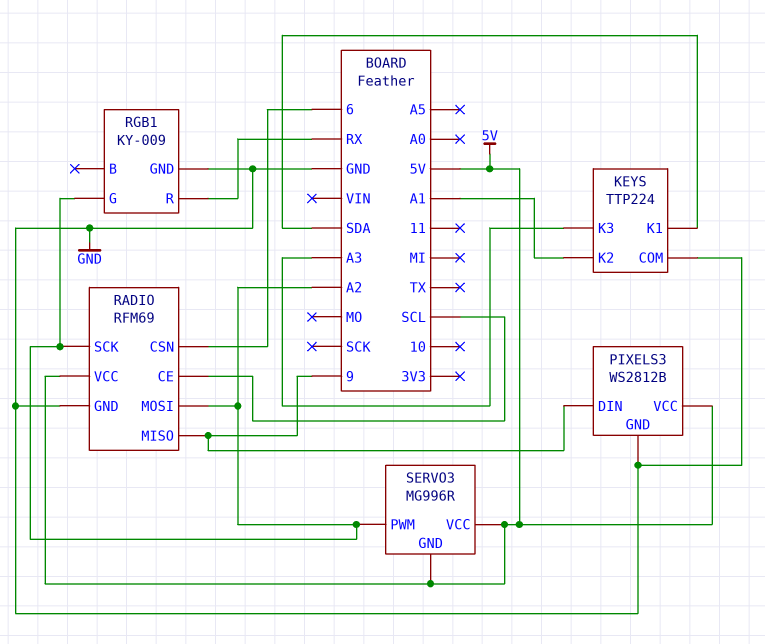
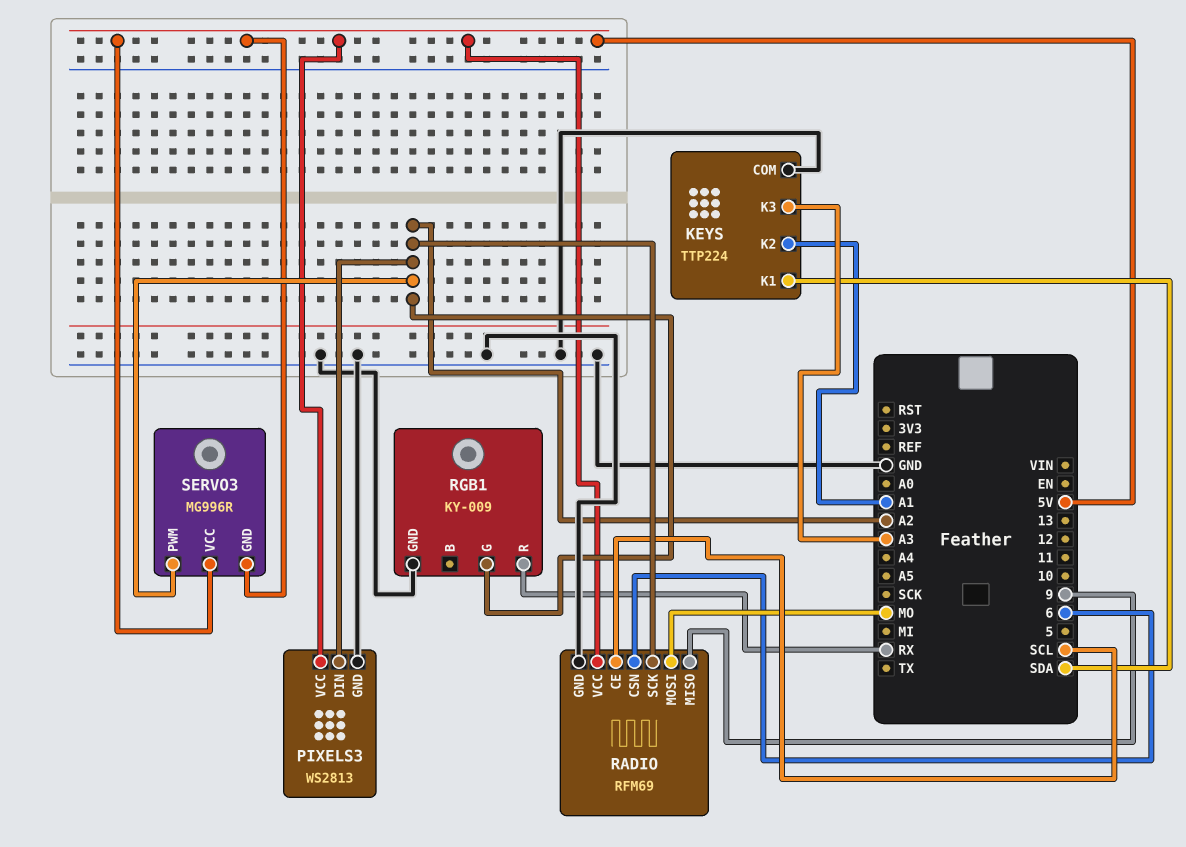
PIXELS3: WS2812B -> WS2813
PIXELS3 pin DIN: 9 -> A2
RADIO pin MOSI: A2 -> MO

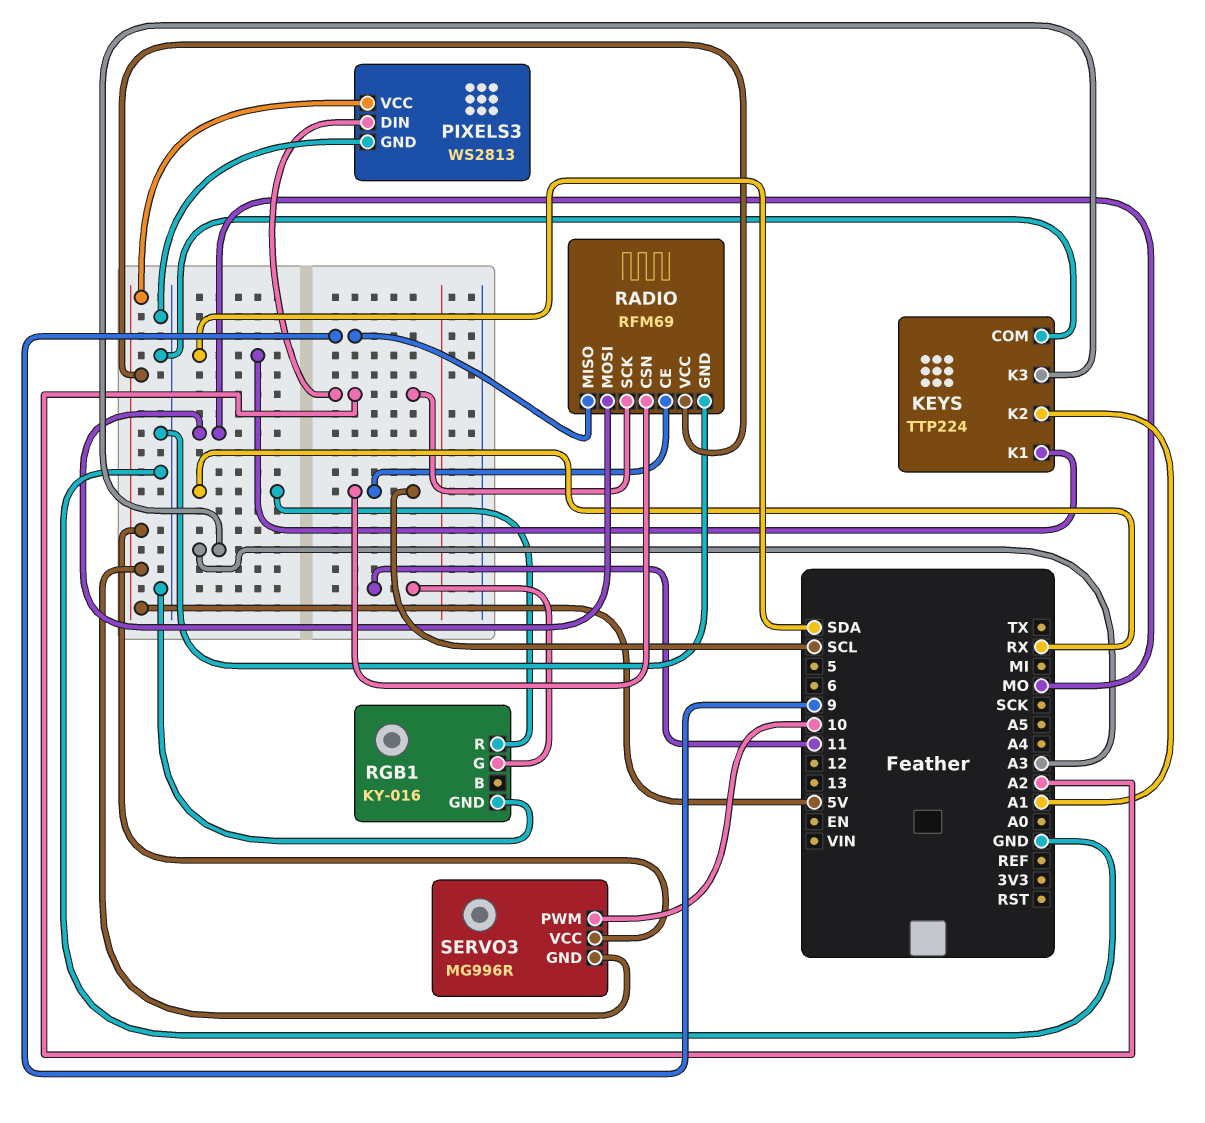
RADIO pin CSN: 6 -> SCL
RGB1: KY-009 -> KY-016
RGB1 pin G: A2 -> 11
SERVO3 pin PWM: A2 -> 10

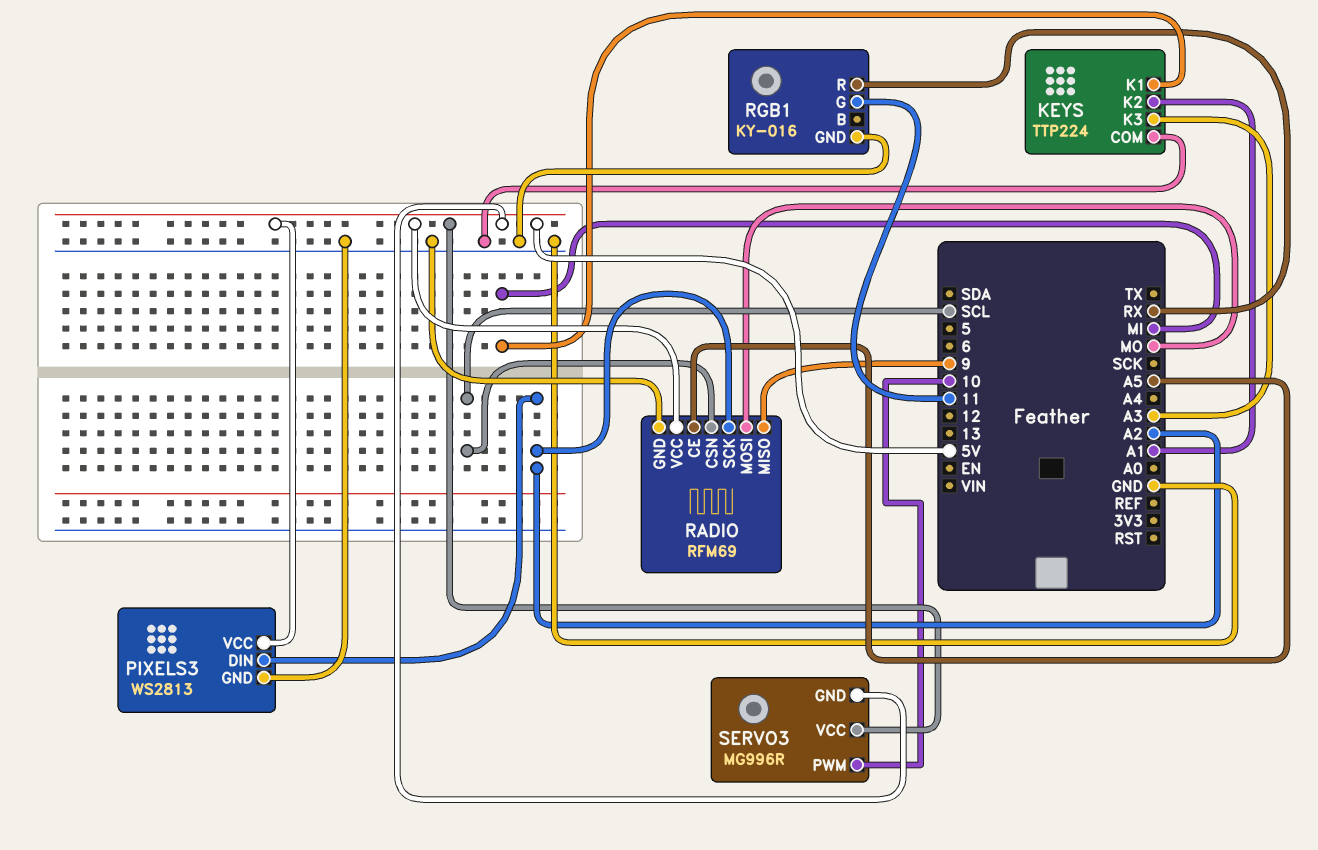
KEYS pin K1: SDA -> MI
RADIO pin CE: SCL -> A5

